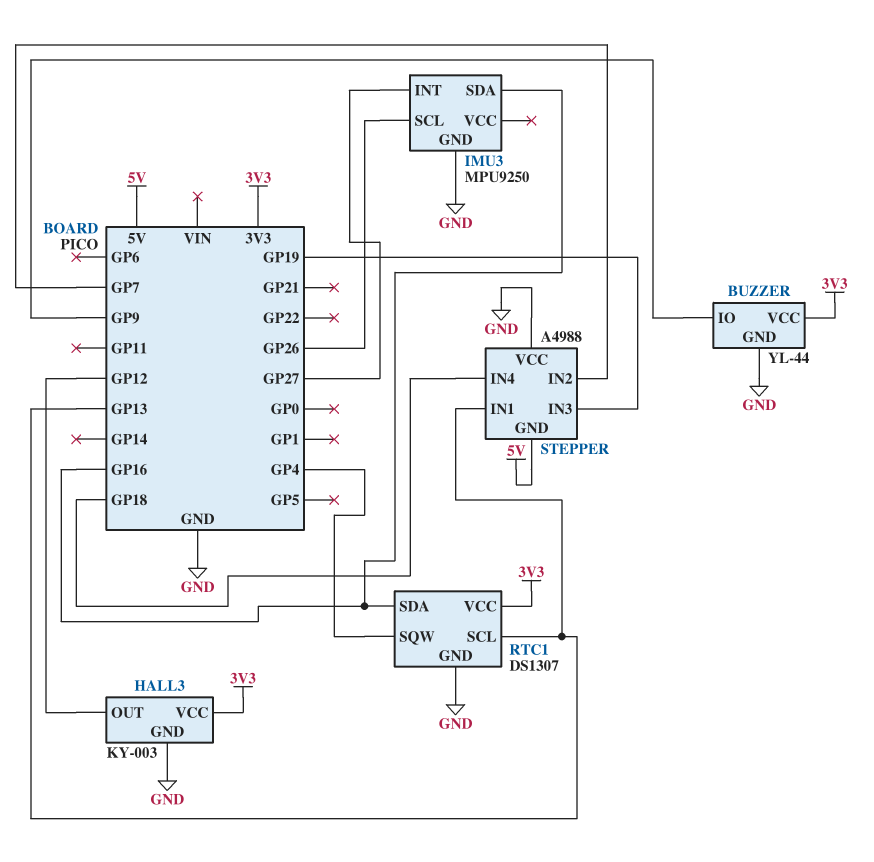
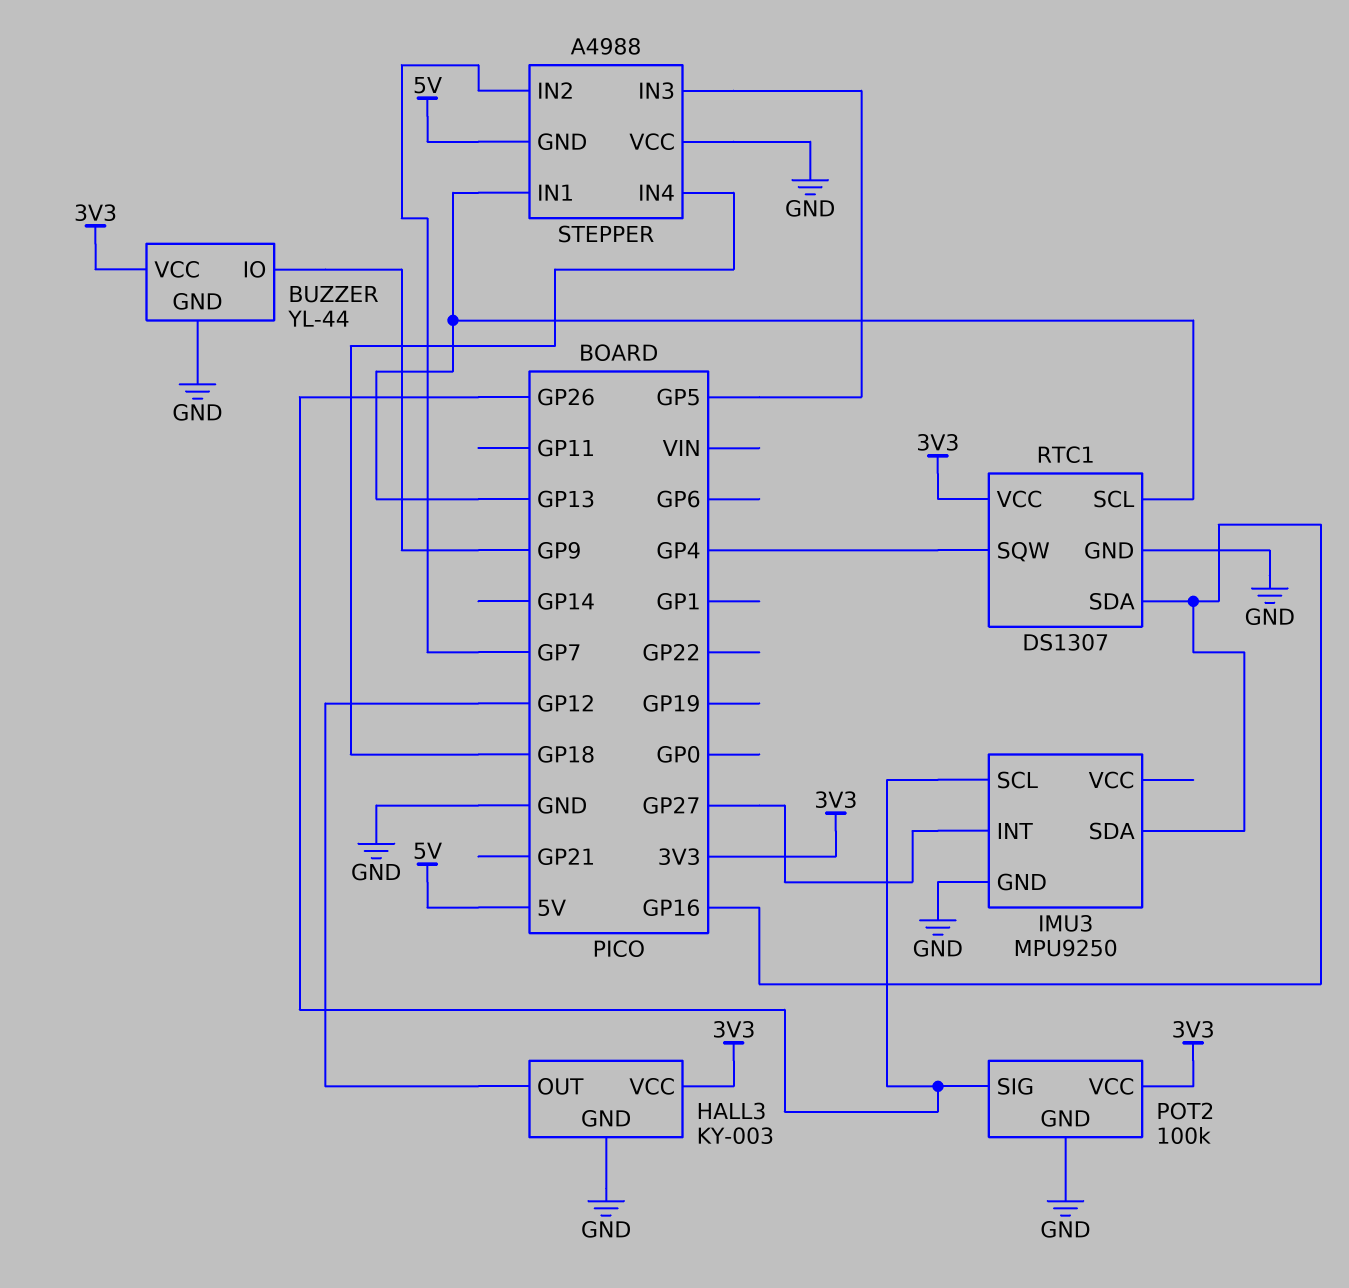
POT2: none -> 100k
POT2 pin GND: none -> GND
POT2 pin SIG: none -> GP26
POT2 pin VCC: none -> 3V3
STEPPER pin IN3: GP19 -> GP5

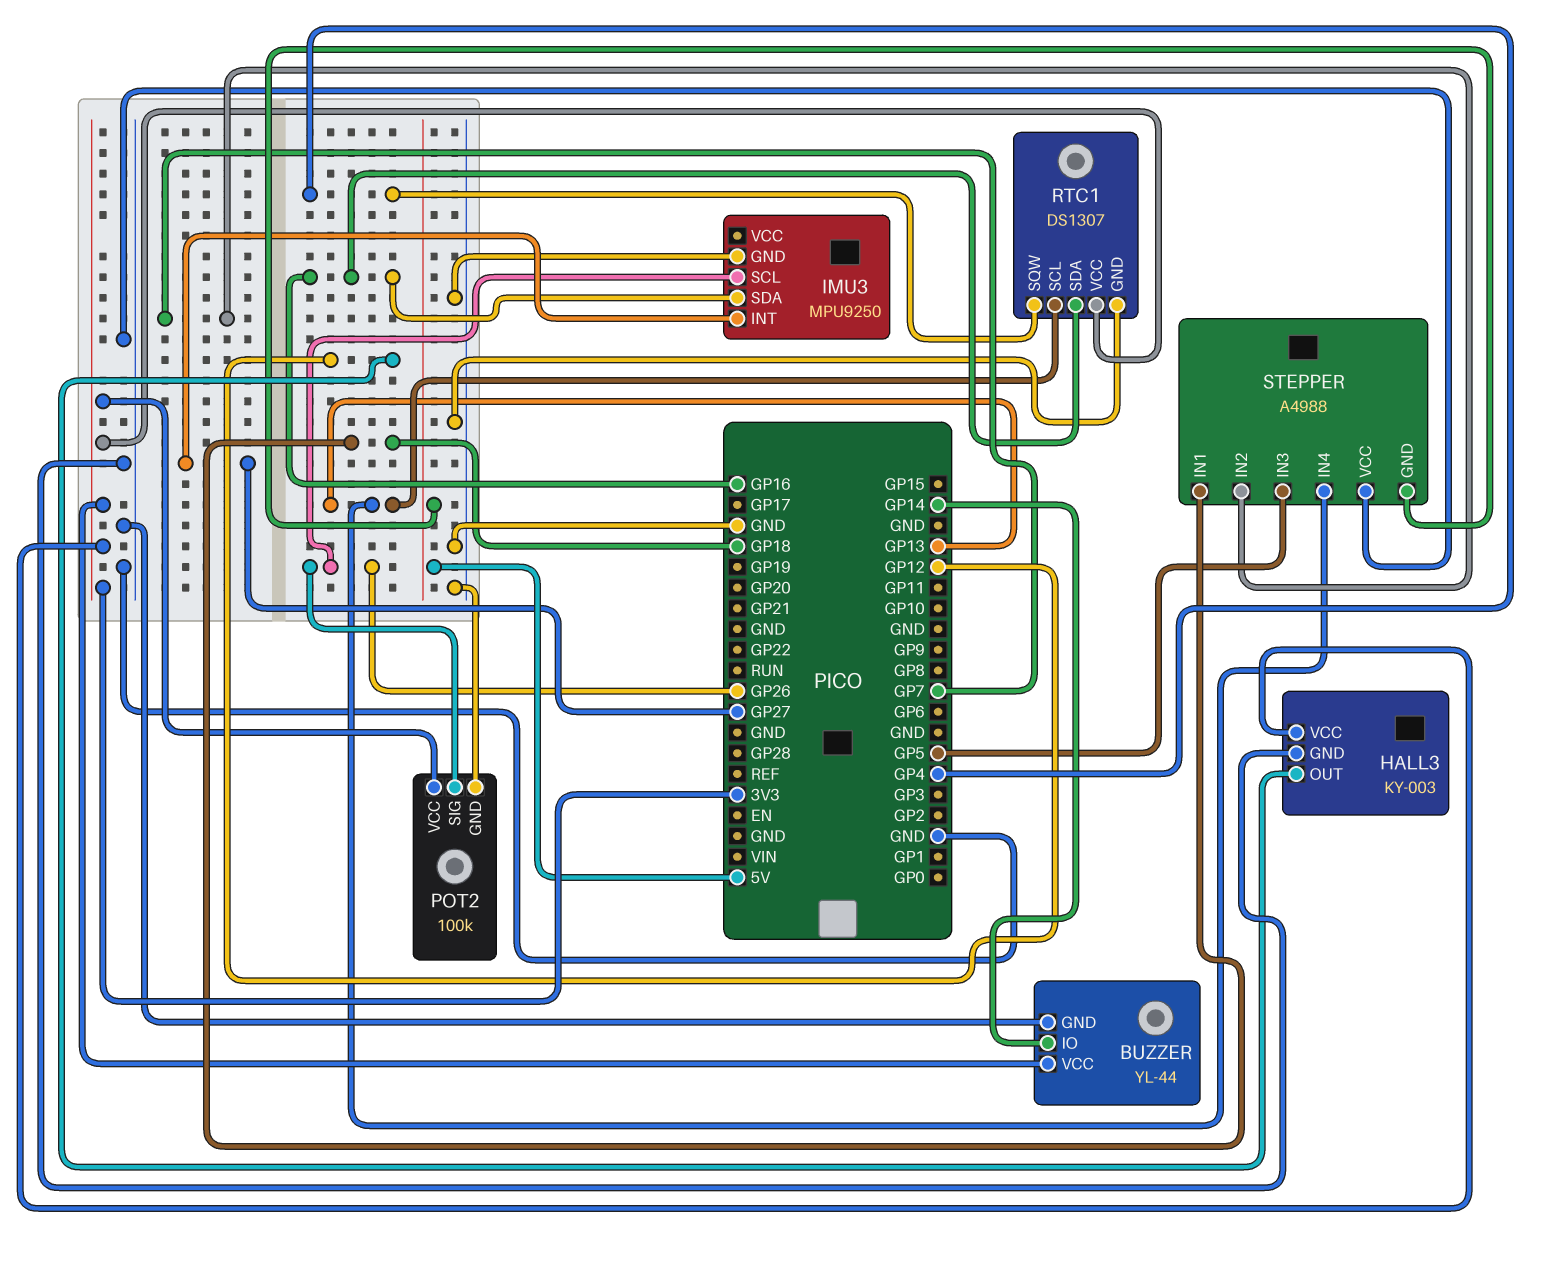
BUZZER pin IO: GP9 -> GP14
STEPPER pin IN1: GP13 -> GP18
STEPPER pin IN4: GP18 -> GP13

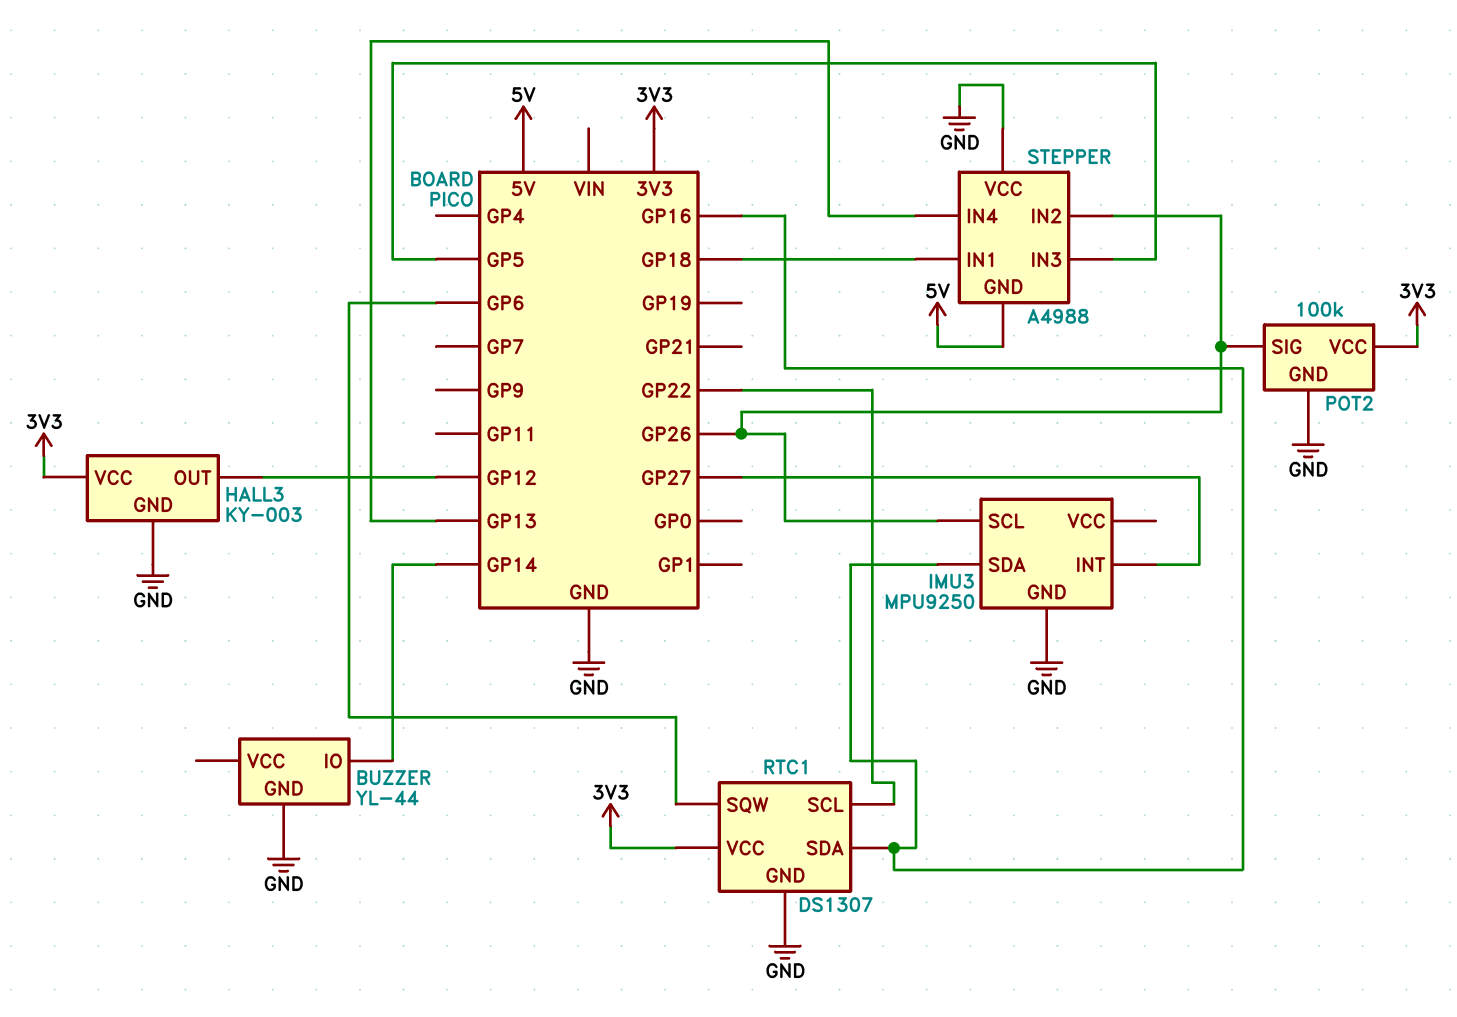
BUZZER pin VCC: 3V3 -> none
RTC1 pin SCL: GP13 -> GP22
RTC1 pin SQW: GP4 -> GP6
STEPPER pin IN2: GP7 -> GP26

